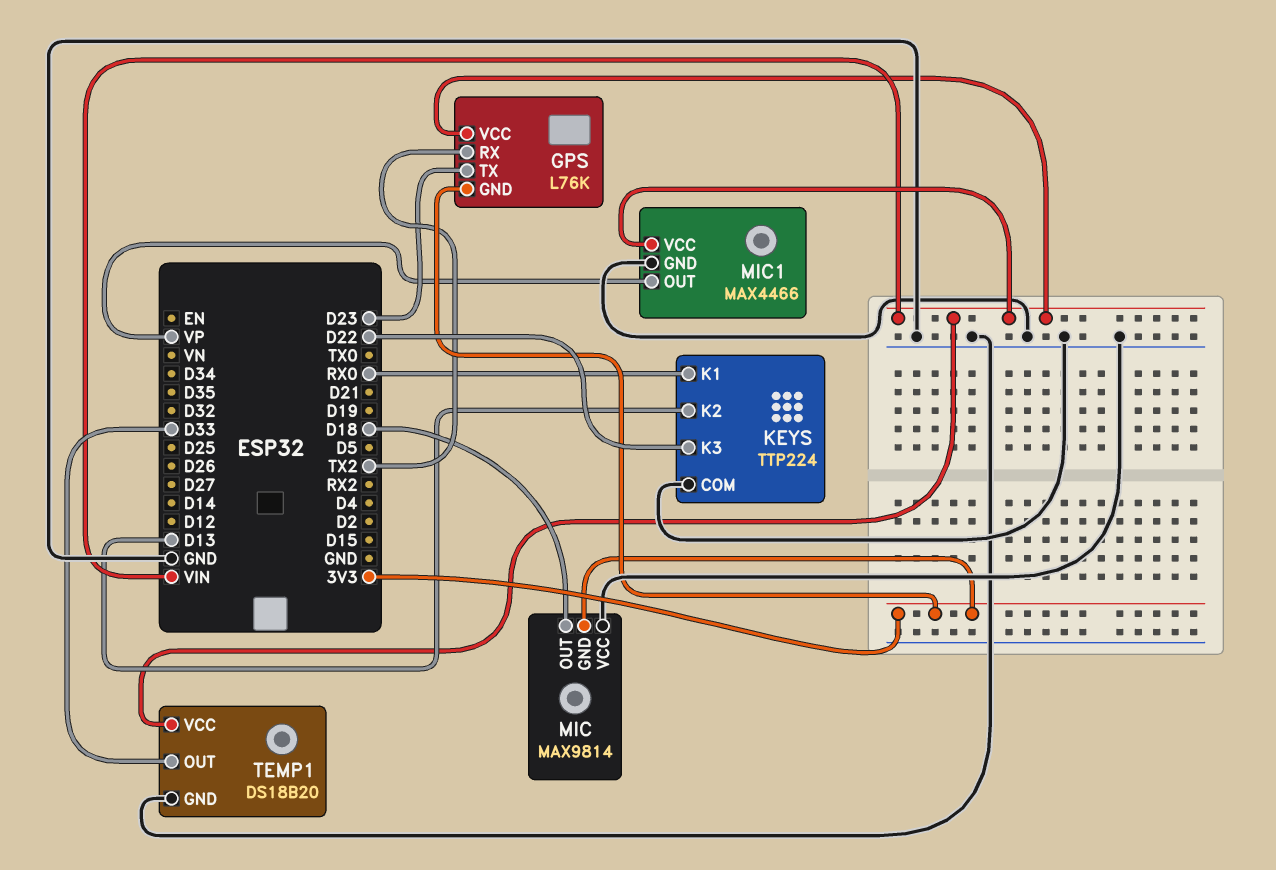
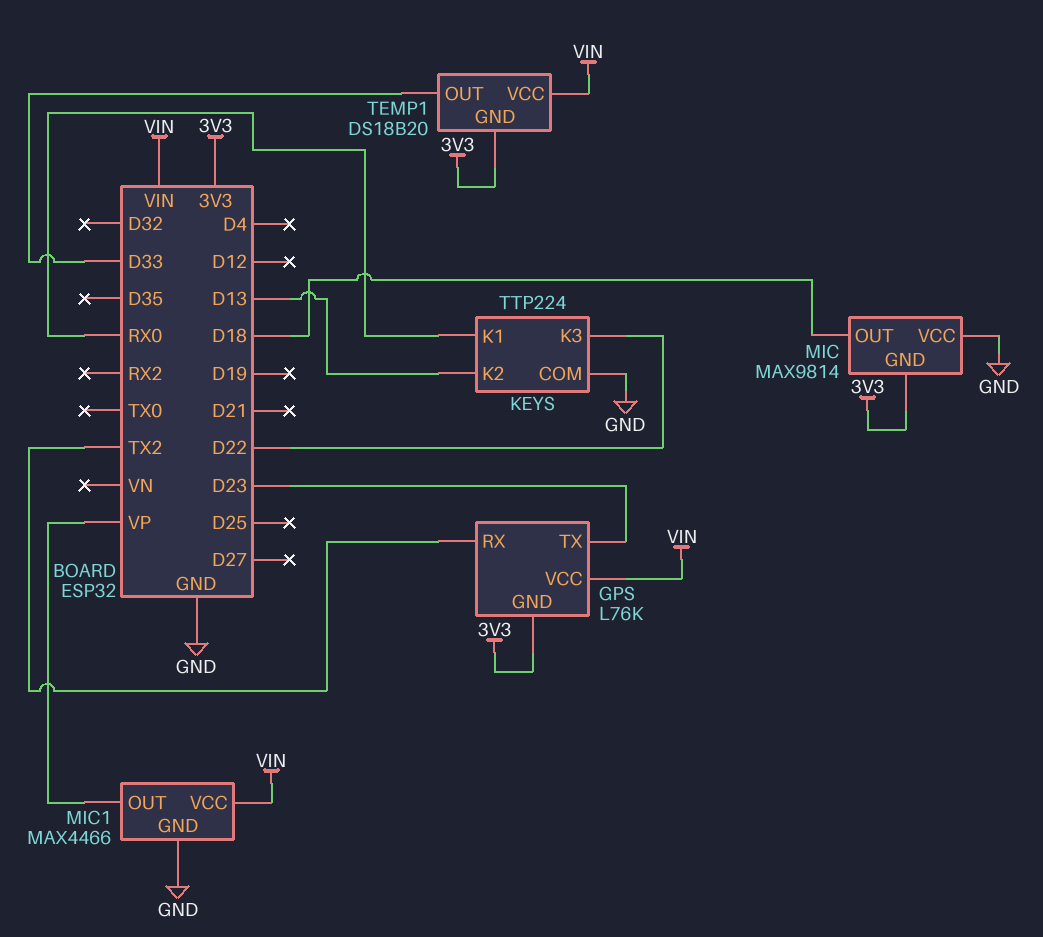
TEMP1 pin GND: GND -> 3V3

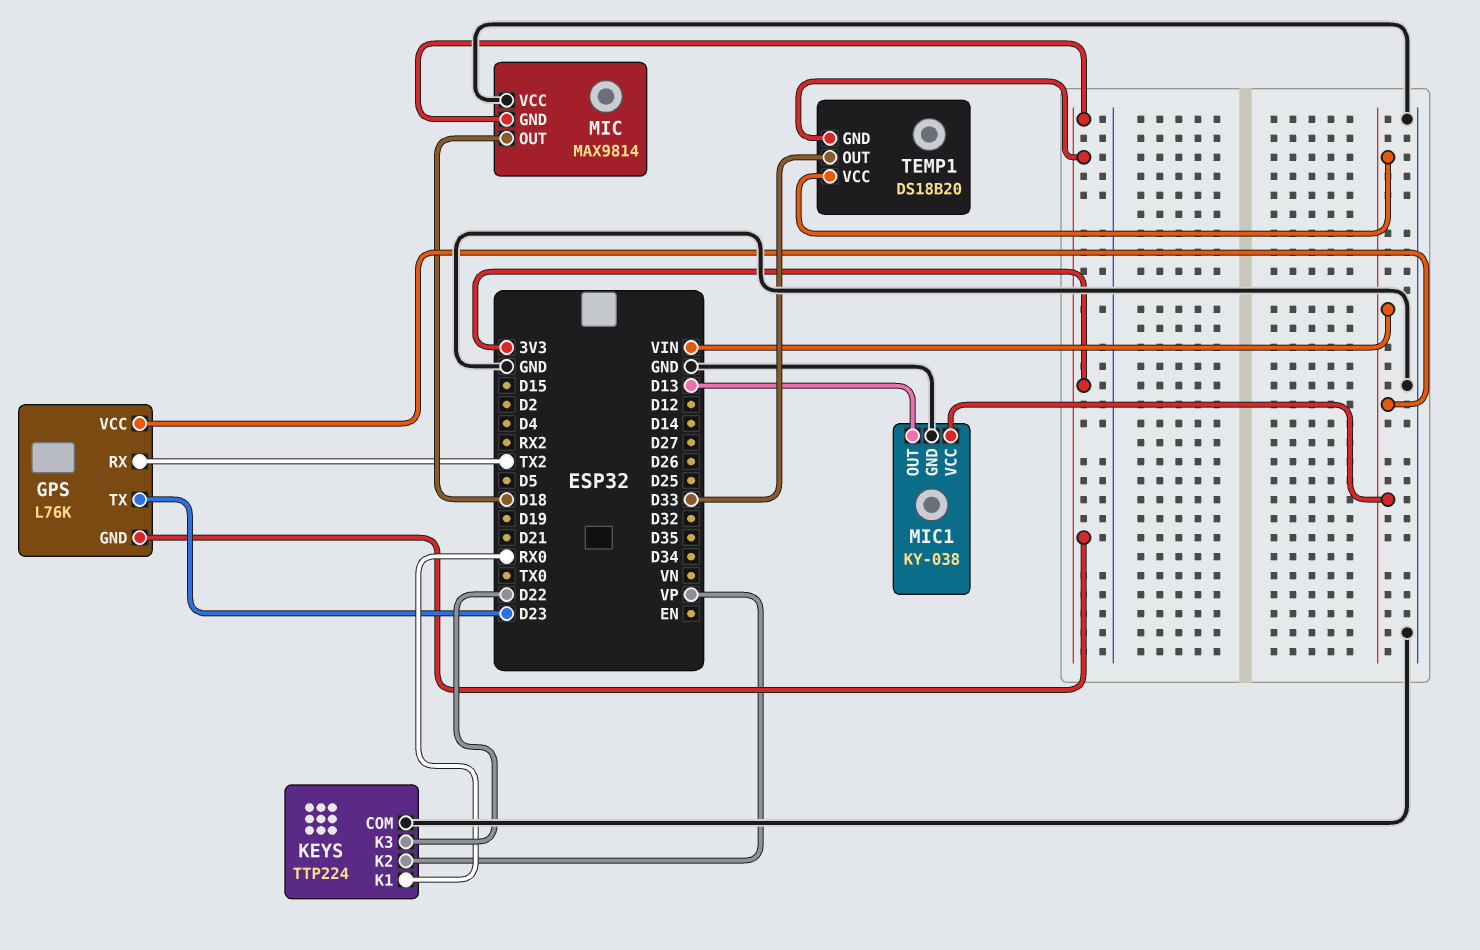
KEYS pin K2: D13 -> VP
MIC1: MAX4466 -> KY-038
MIC1 pin OUT: VP -> D13

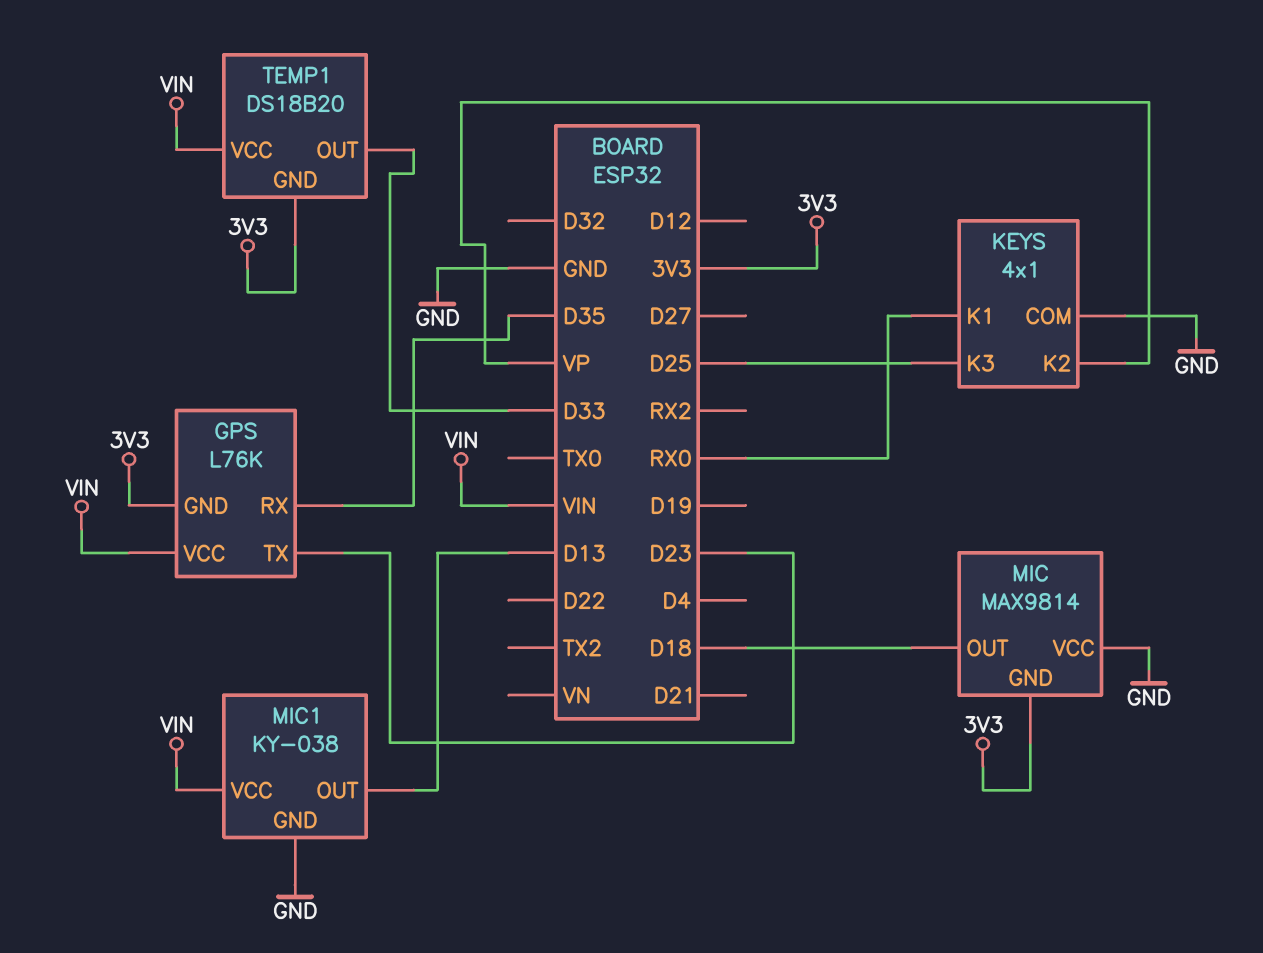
GPS pin RX: TX2 -> D35
KEYS: TTP224 -> 4x1
KEYS pin K3: D22 -> D25

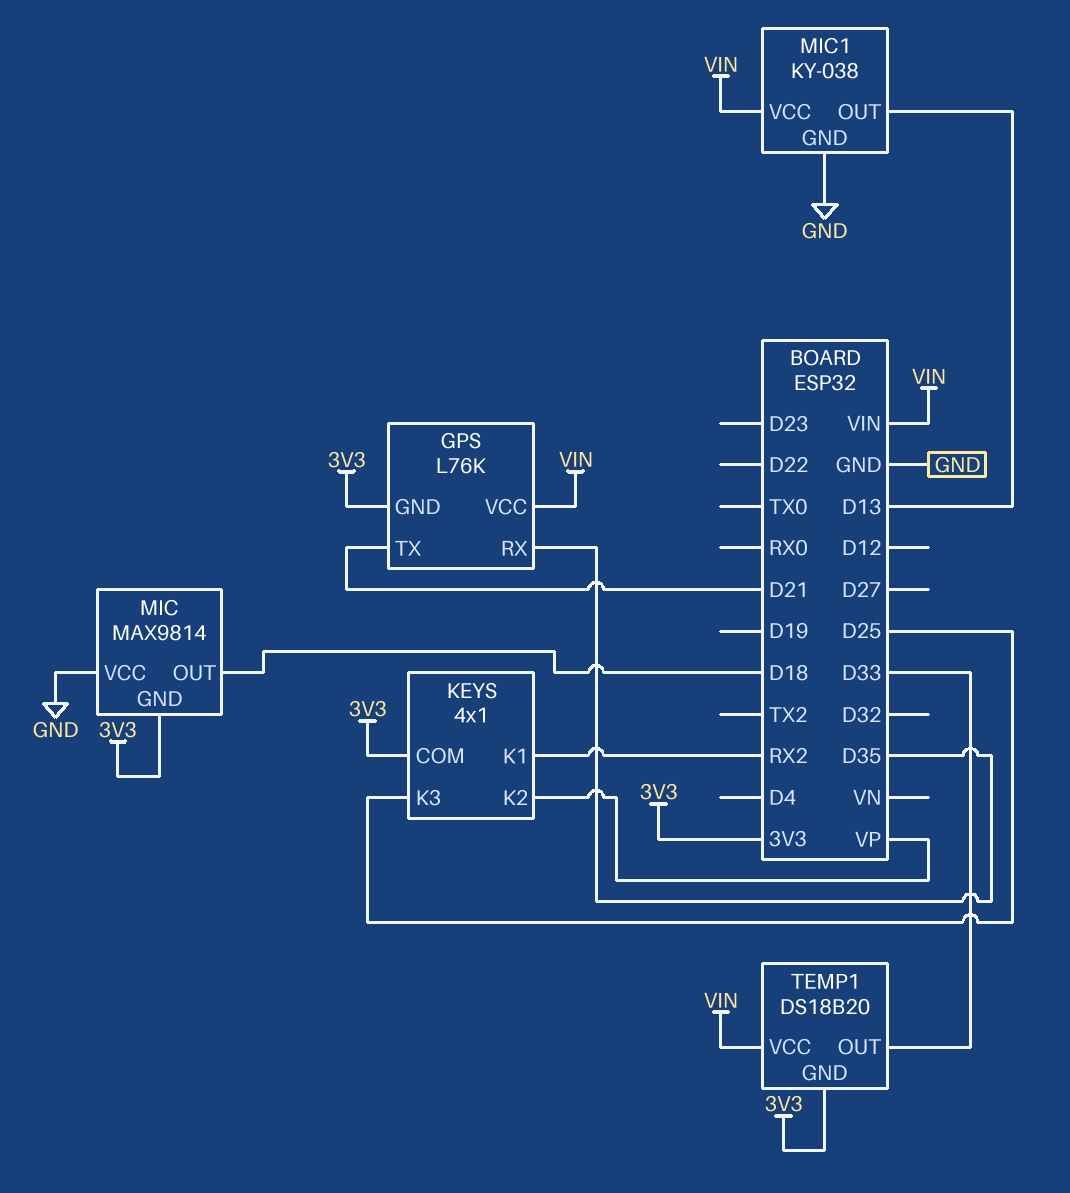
GPS pin TX: D23 -> D21
KEYS pin COM: GND -> 3V3
KEYS pin K1: RX0 -> RX2

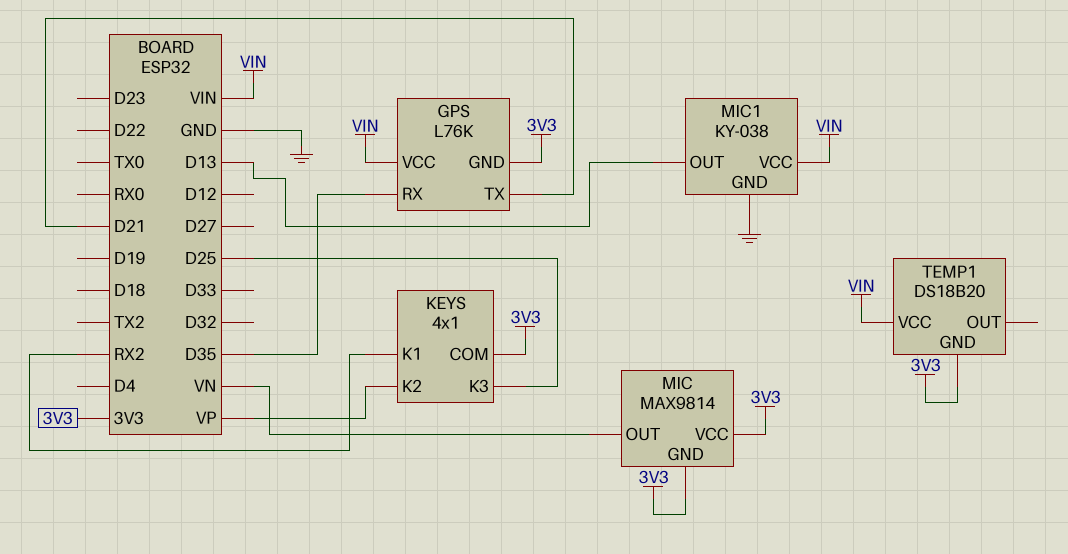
MIC pin OUT: D18 -> VN
MIC pin VCC: GND -> 3V3
TEMP1 pin OUT: D33 -> none

